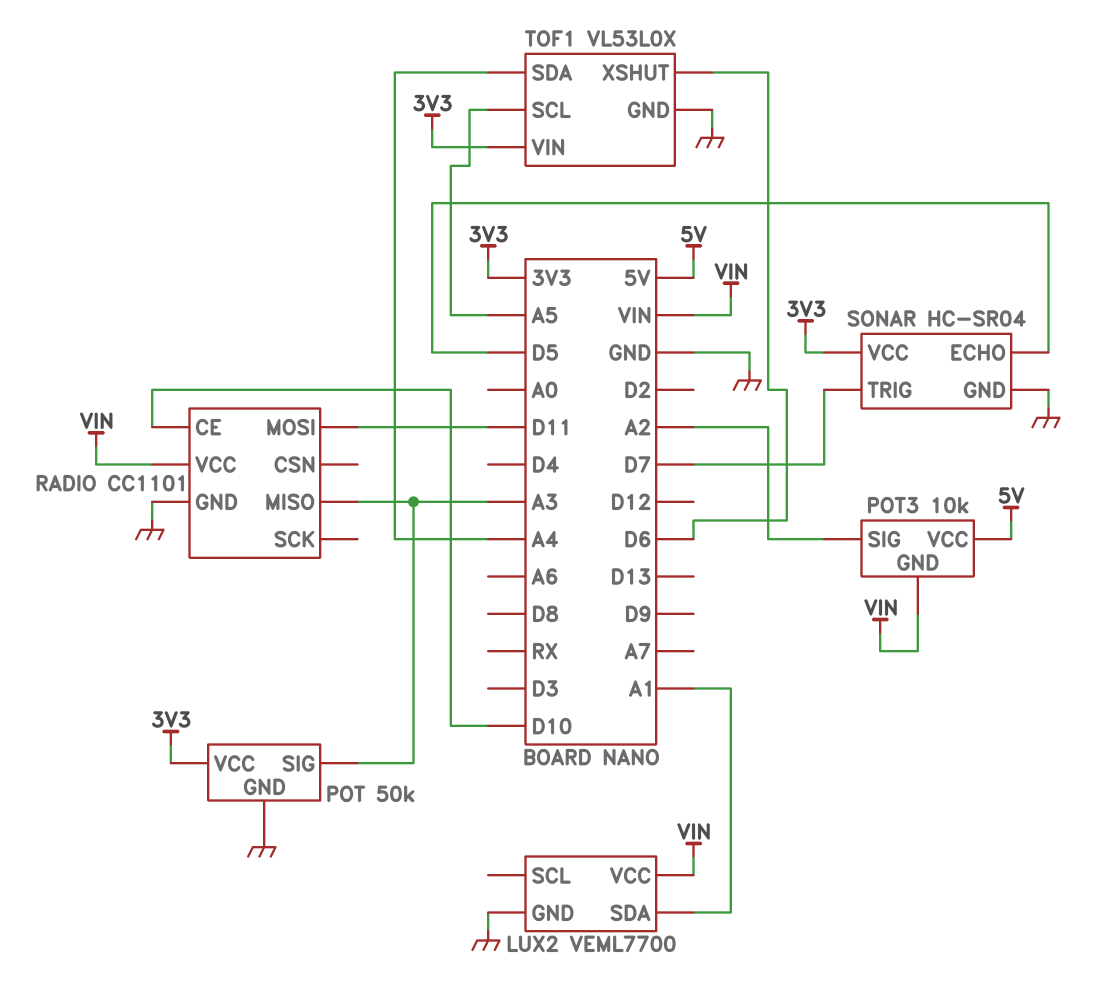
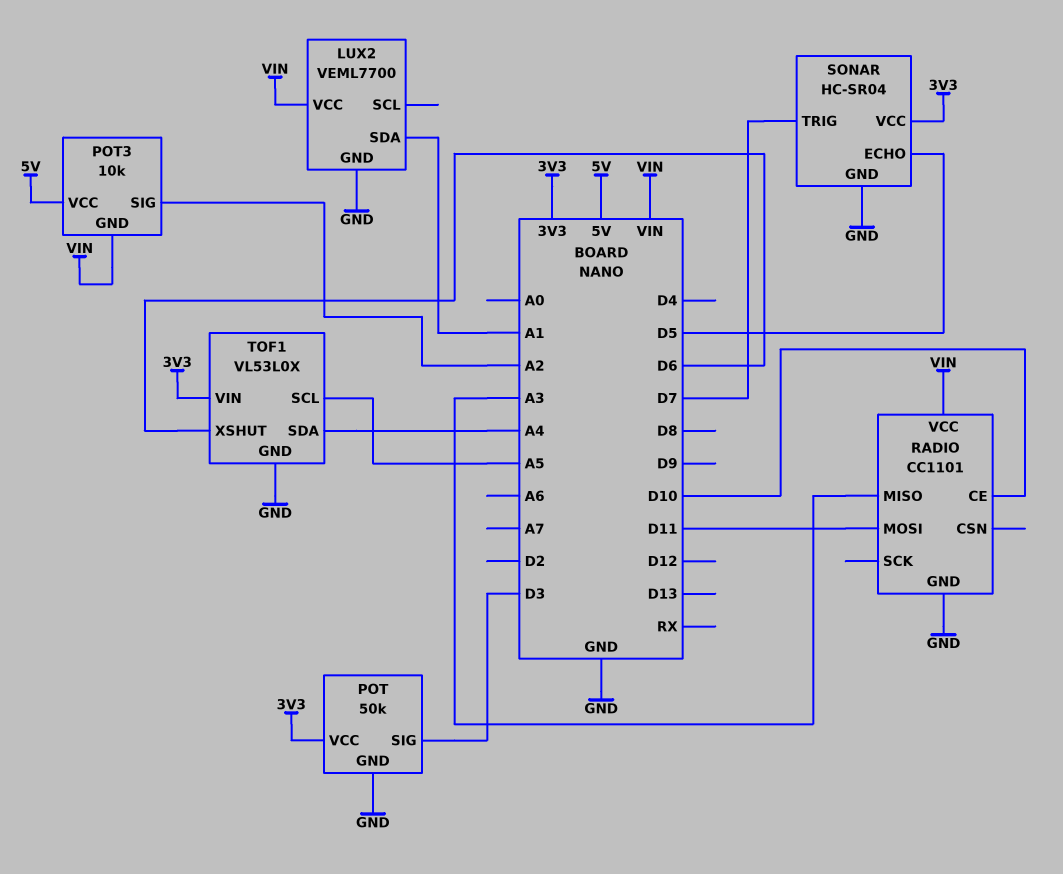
POT pin SIG: A3 -> D3

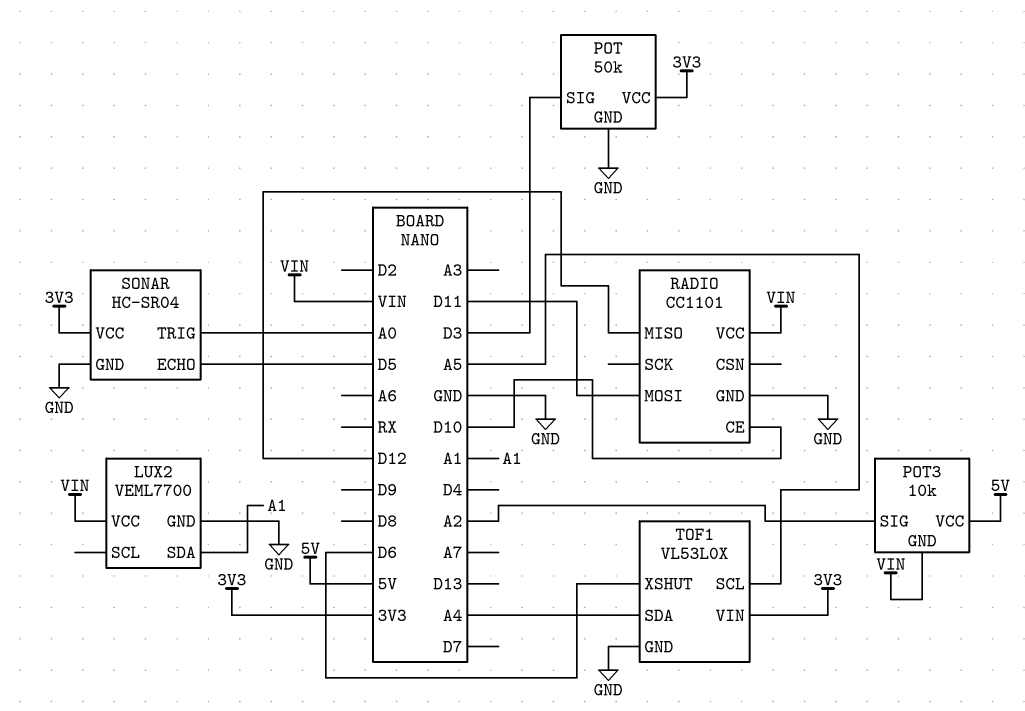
RADIO pin MISO: A3 -> D12
SONAR pin TRIG: D7 -> A0

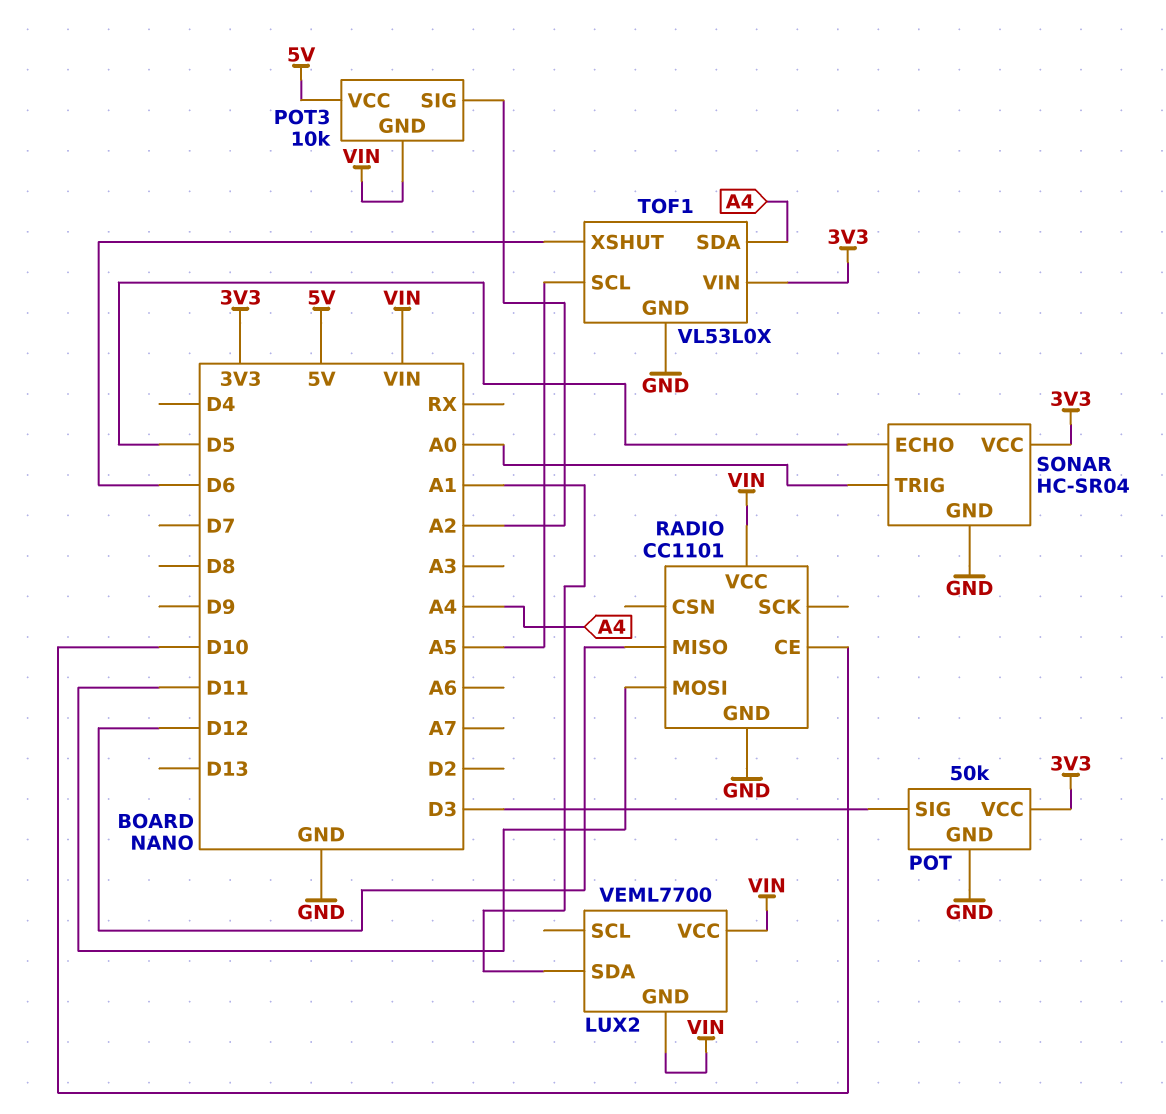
LUX2 pin GND: GND -> VIN

